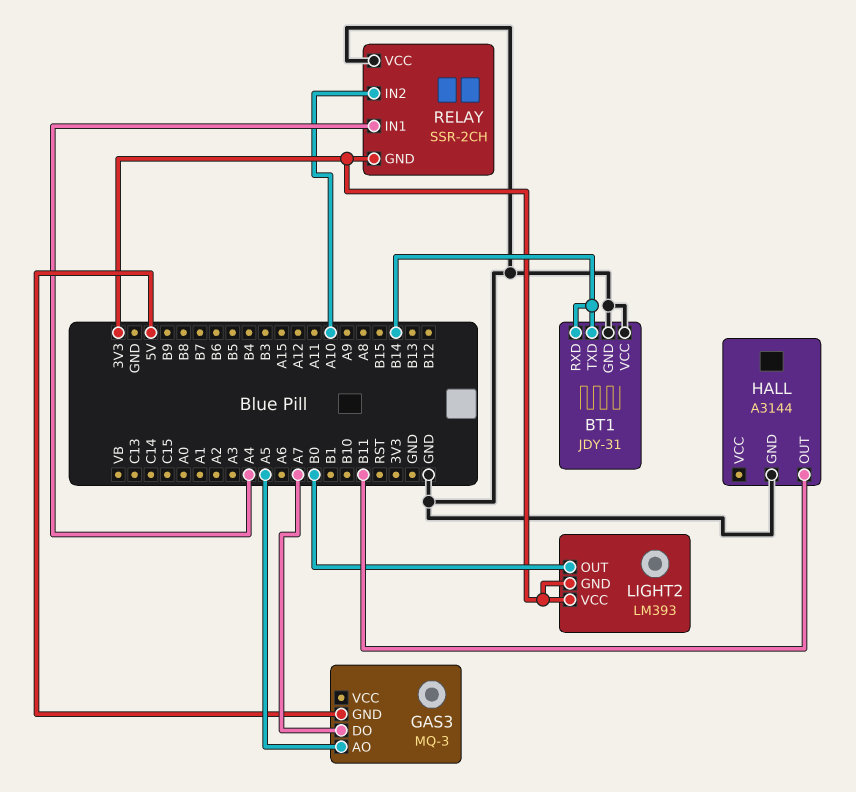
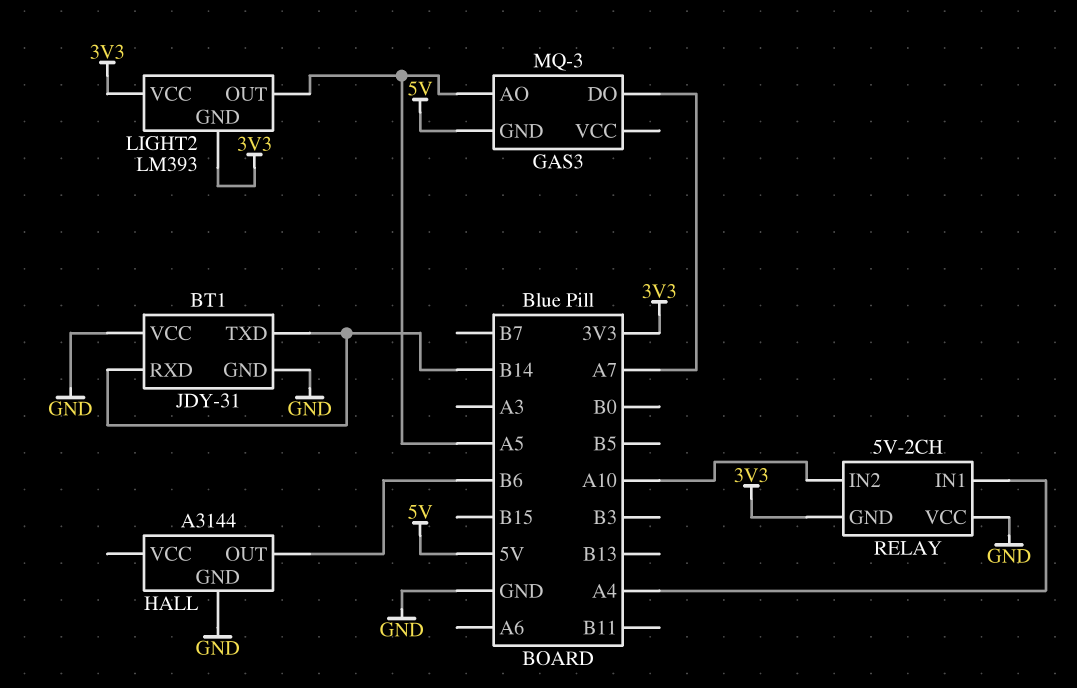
HALL pin OUT: B11 -> B6
LIGHT2 pin OUT: B0 -> A5
RELAY: SSR-2CH -> 5V-2CH

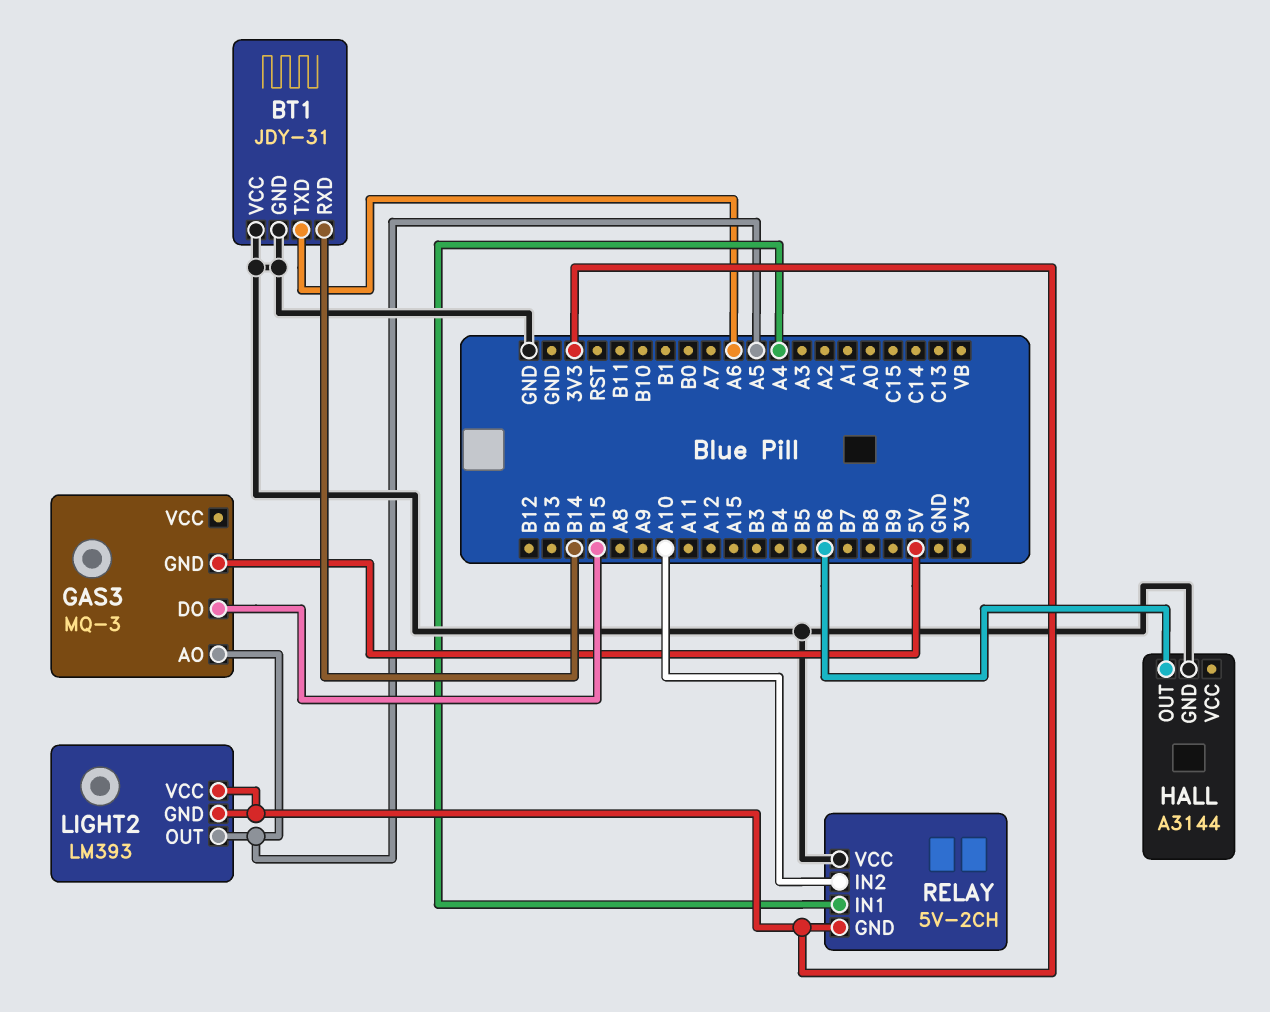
BT1 pin TXD: B14 -> A6
GAS3 pin DO: A7 -> B15

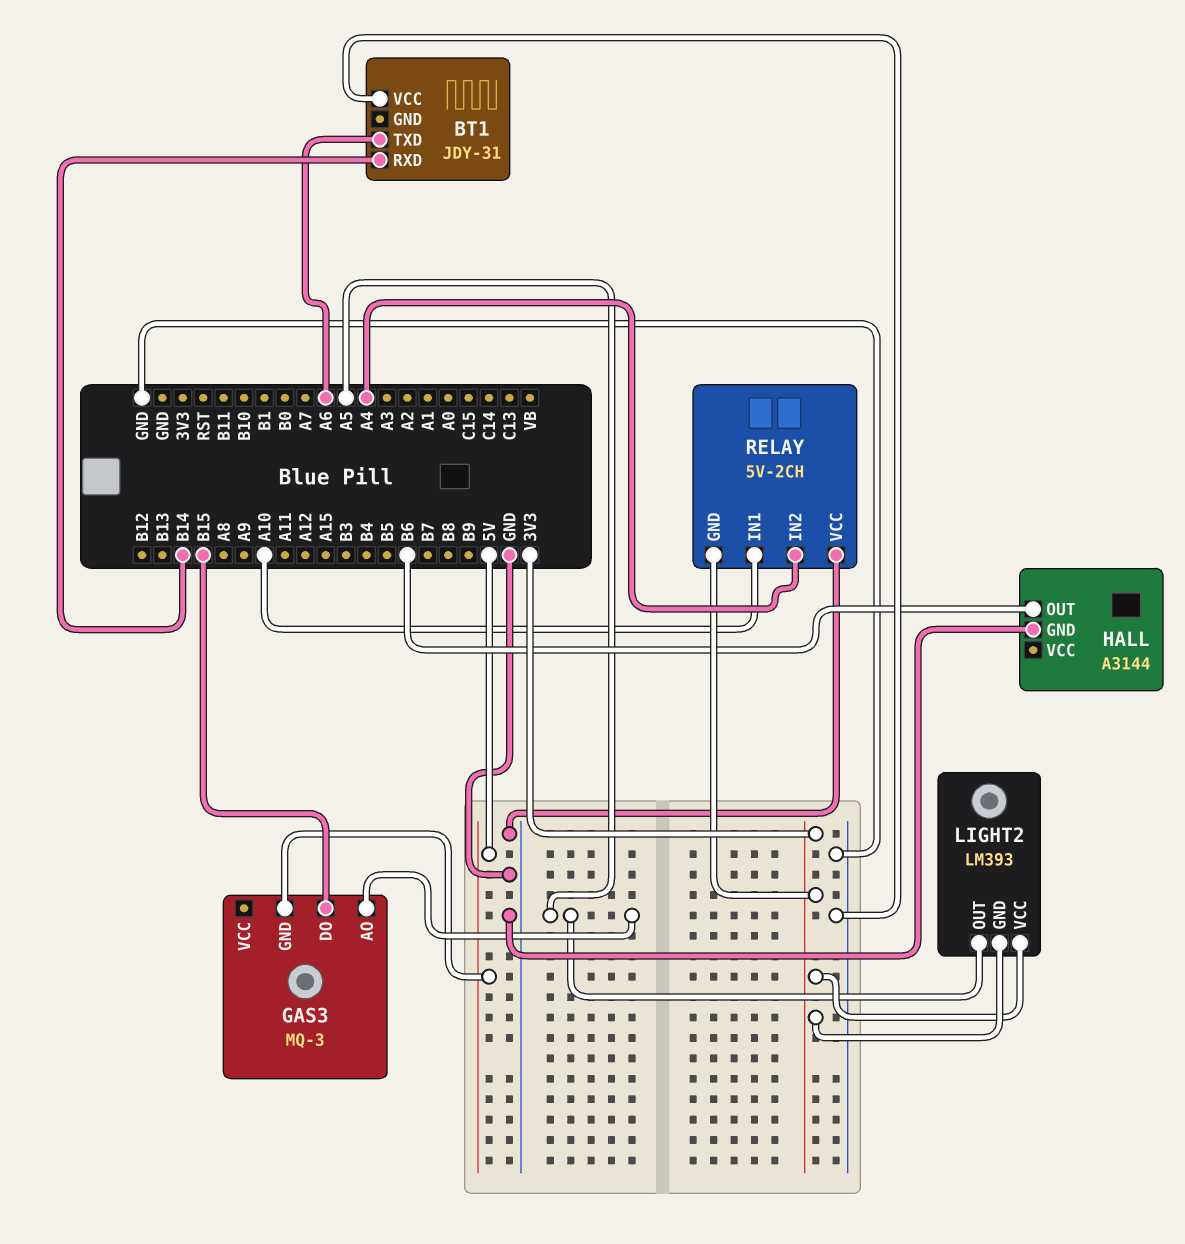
BT1 pin GND: GND -> none
RELAY pin IN1: A4 -> A10
RELAY pin IN2: A10 -> A4

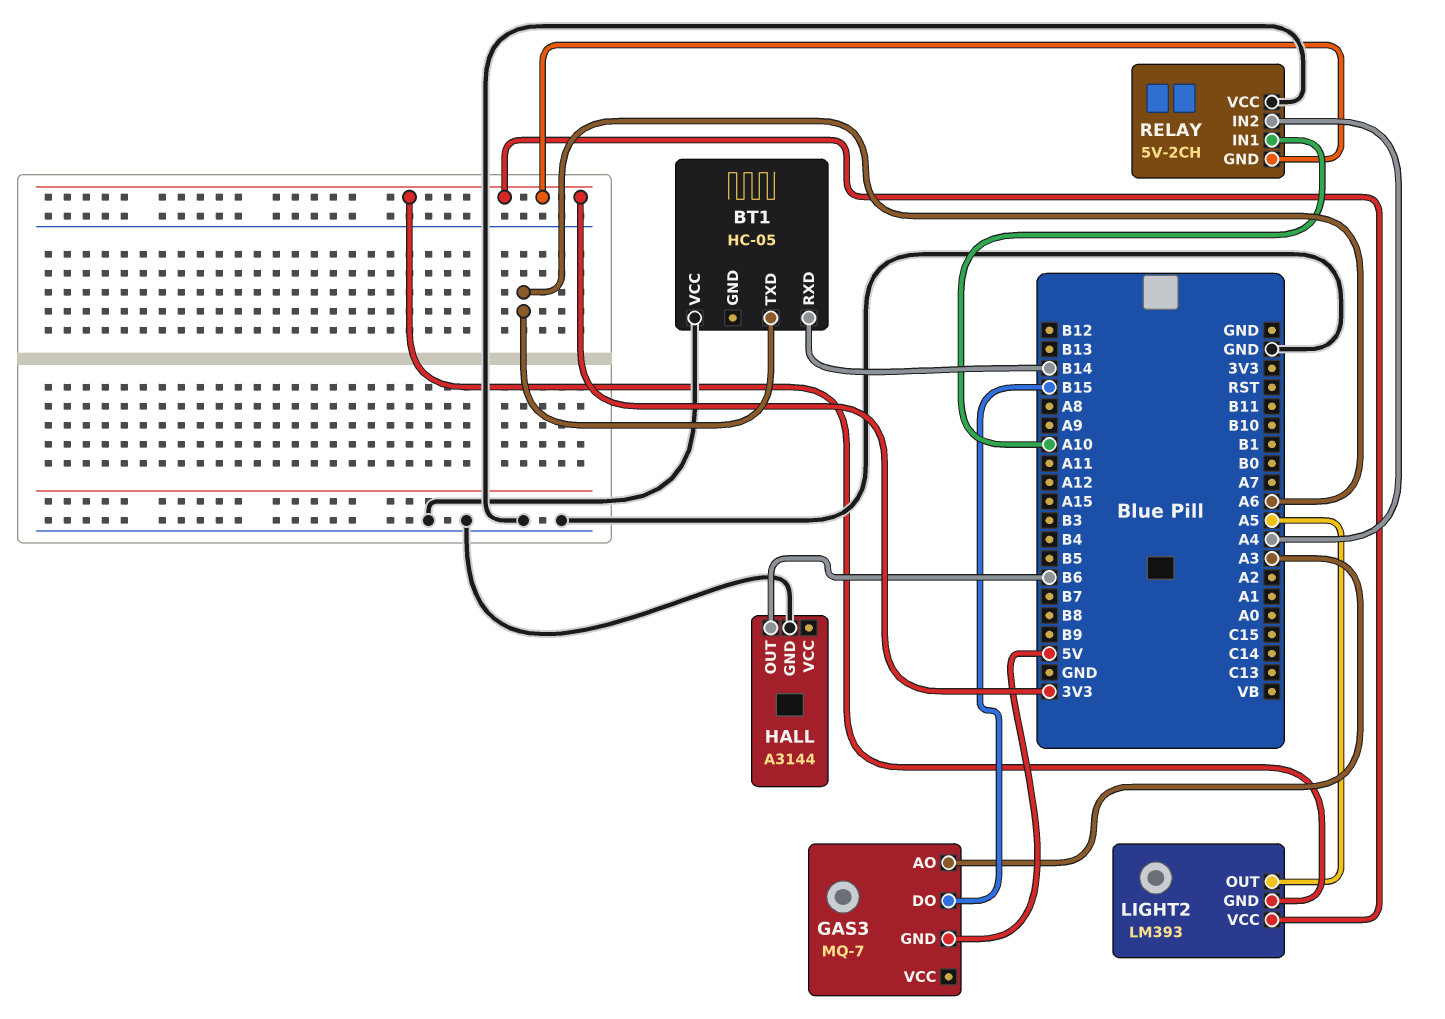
BT1: JDY-31 -> HC-05
GAS3: MQ-3 -> MQ-7
GAS3 pin AO: A5 -> A3

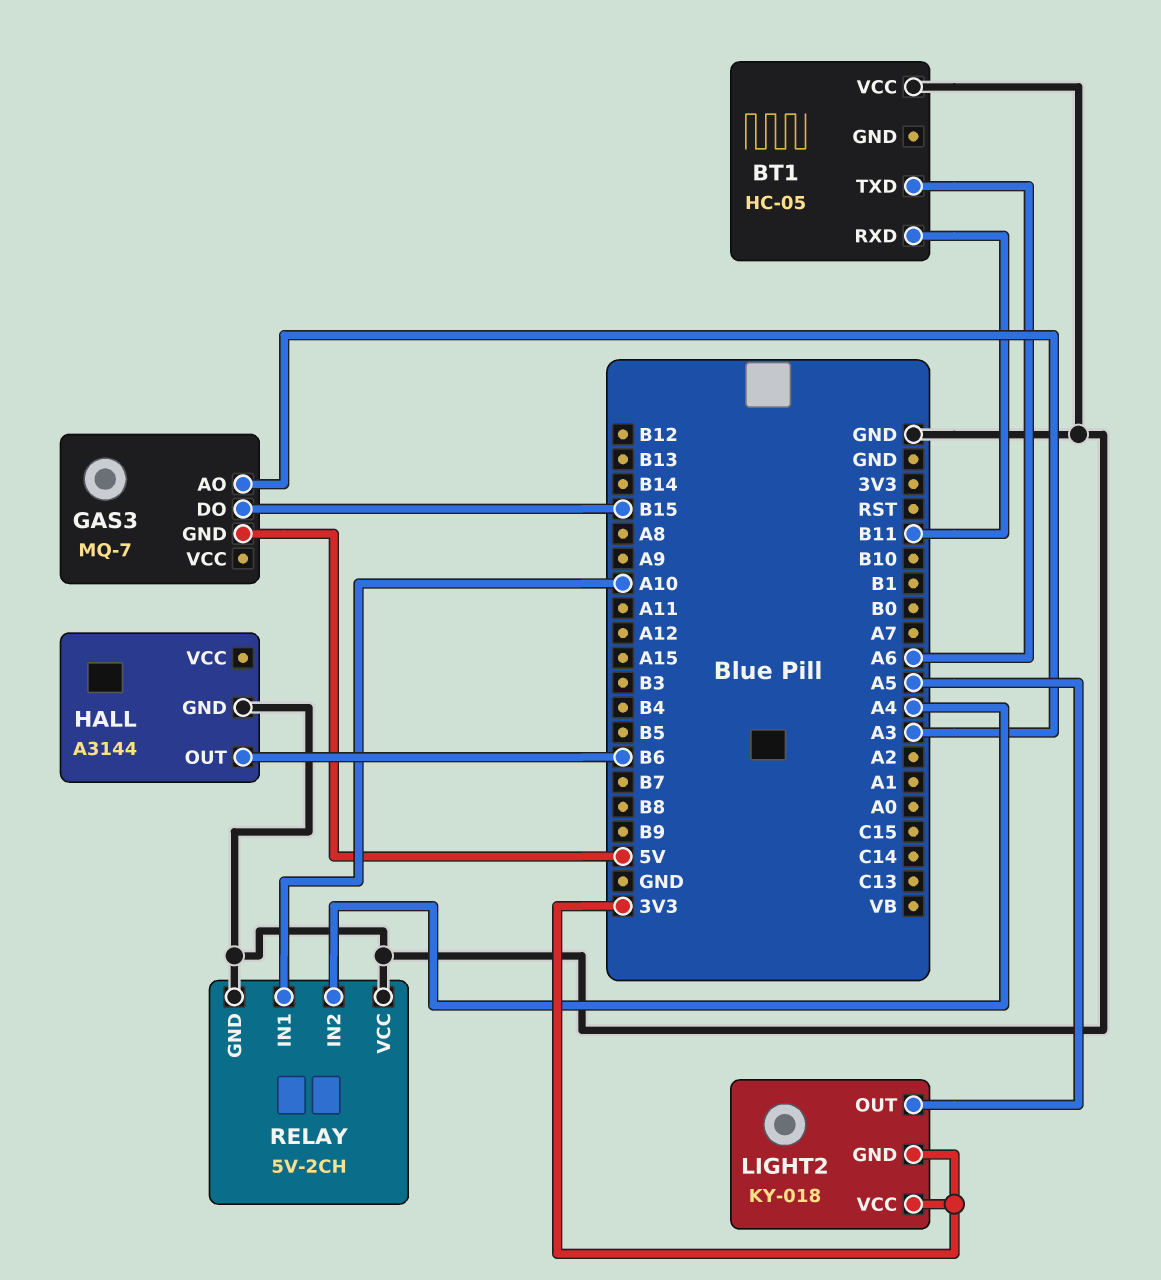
BT1 pin RXD: B14 -> B11
LIGHT2: LM393 -> KY-018
RELAY pin GND: 3V3 -> GND

